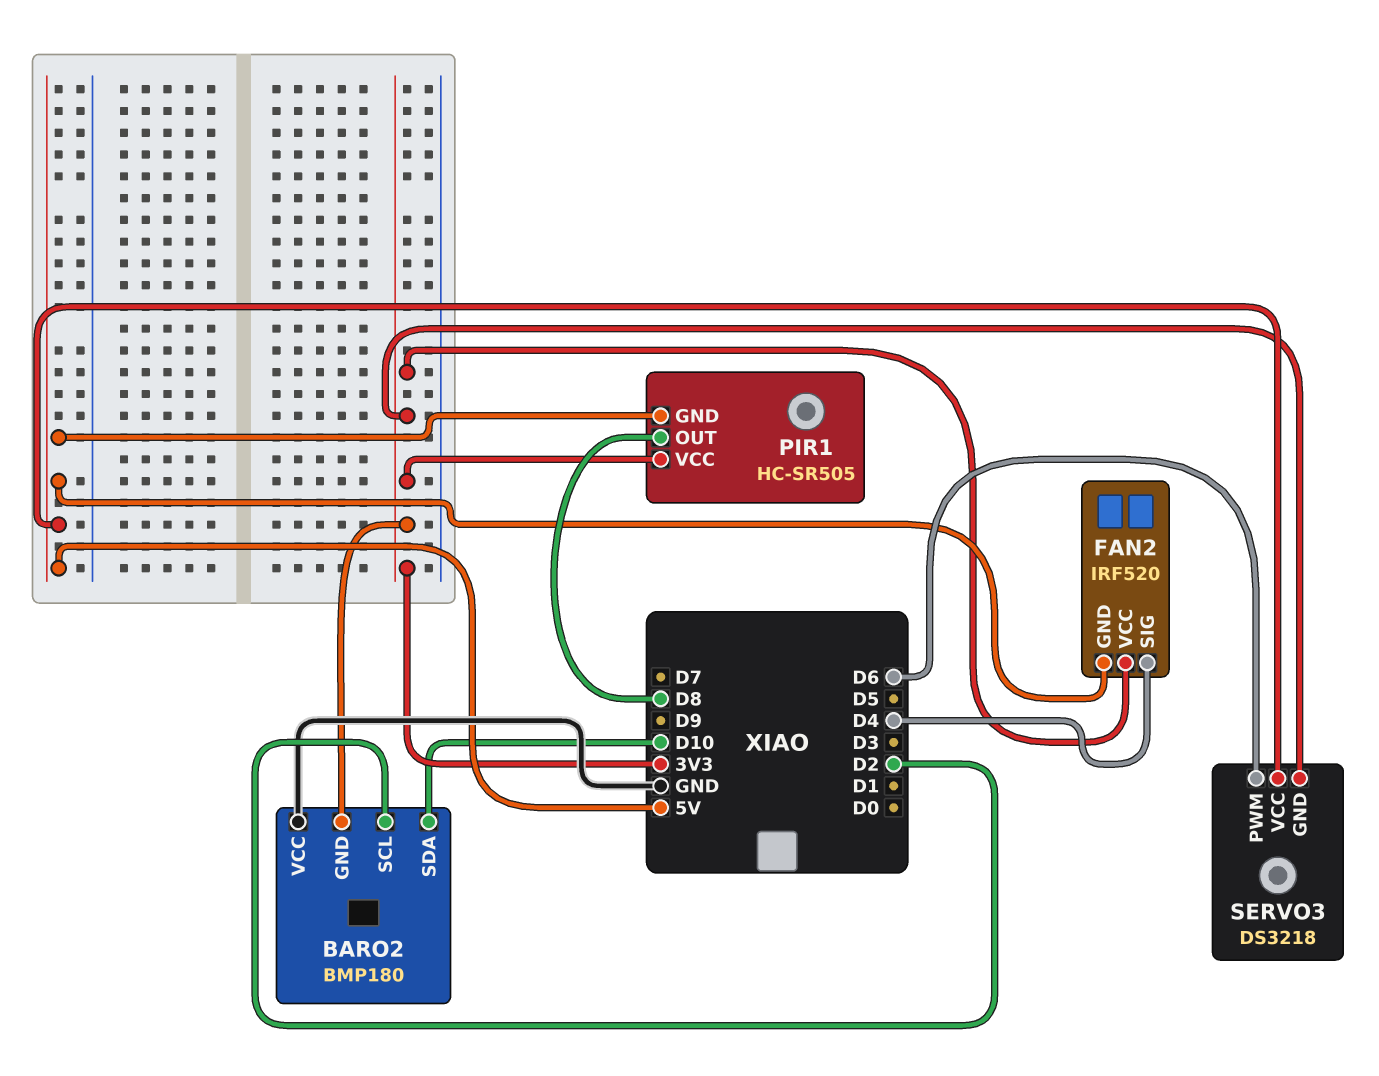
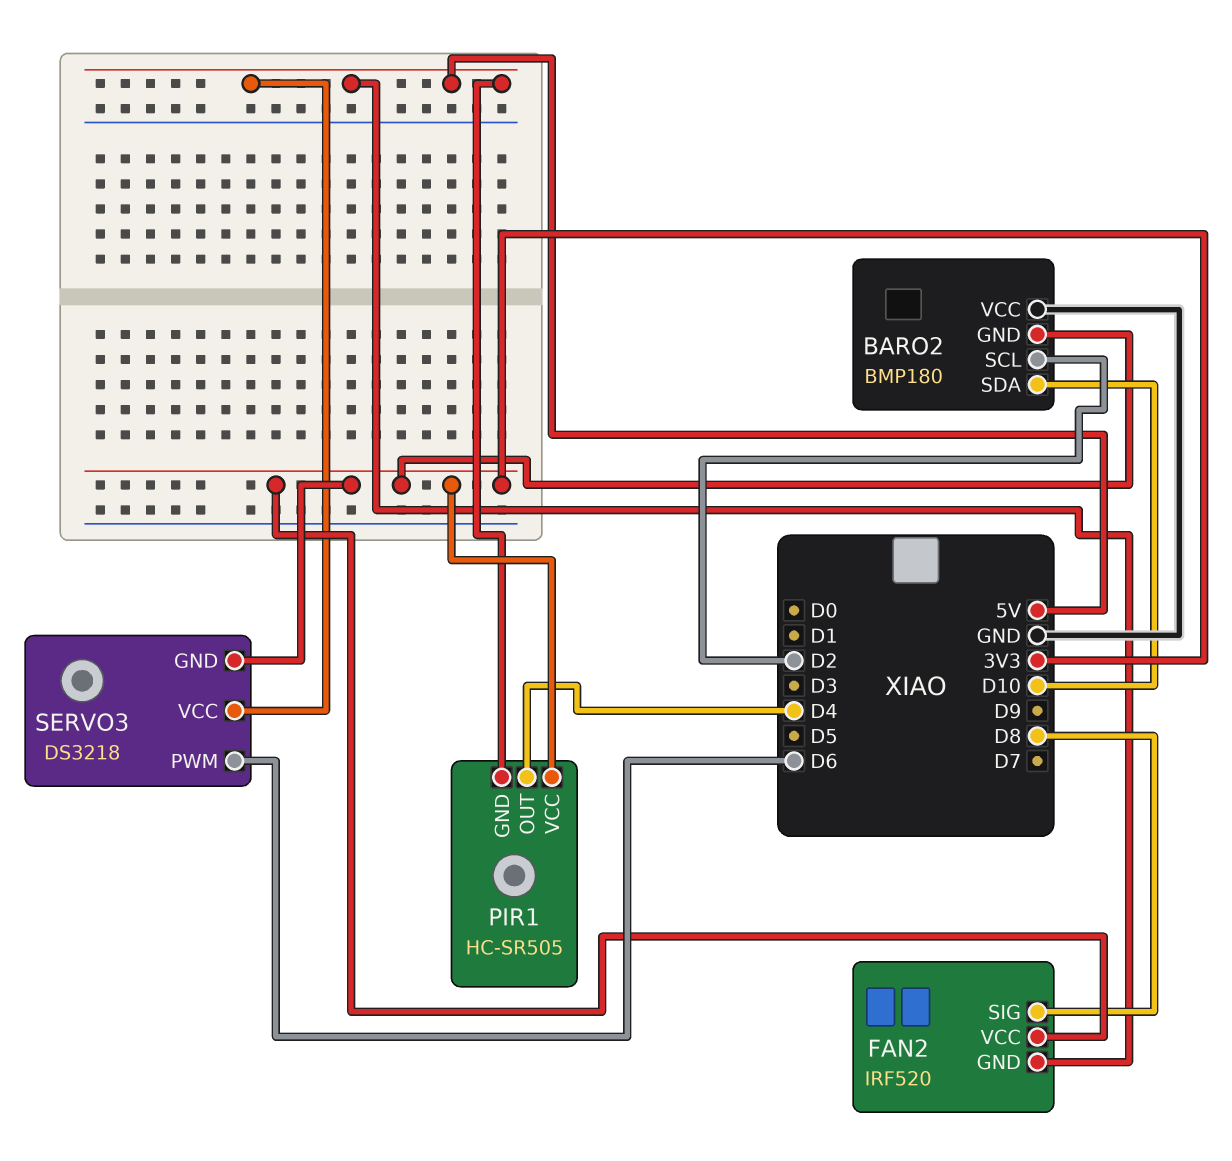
FAN2 pin SIG: D4 -> D8
PIR1 pin OUT: D8 -> D4

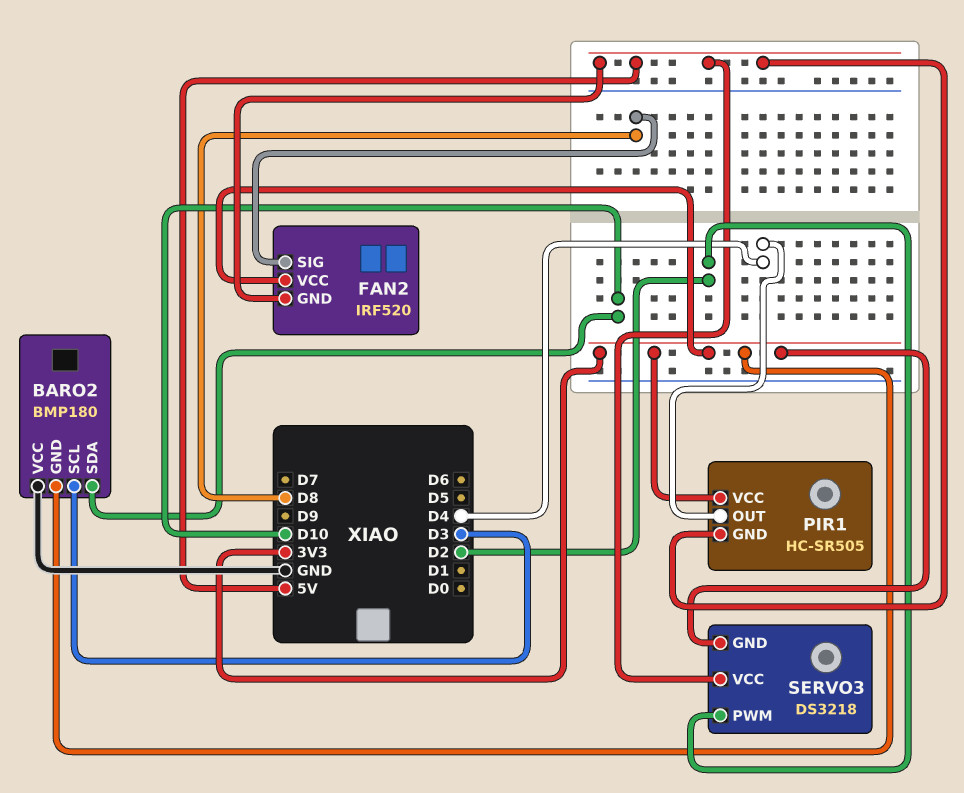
BARO2 pin SCL: D2 -> D3
SERVO3 pin PWM: D6 -> D2

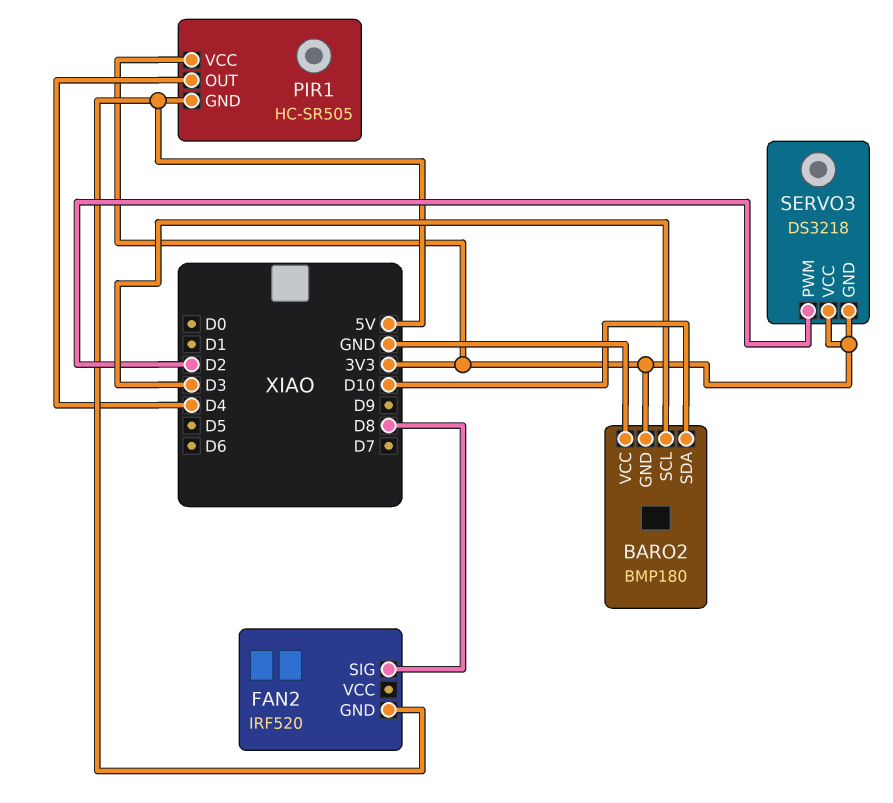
FAN2 pin VCC: 3V3 -> none
SERVO3 pin VCC: 5V -> 3V3

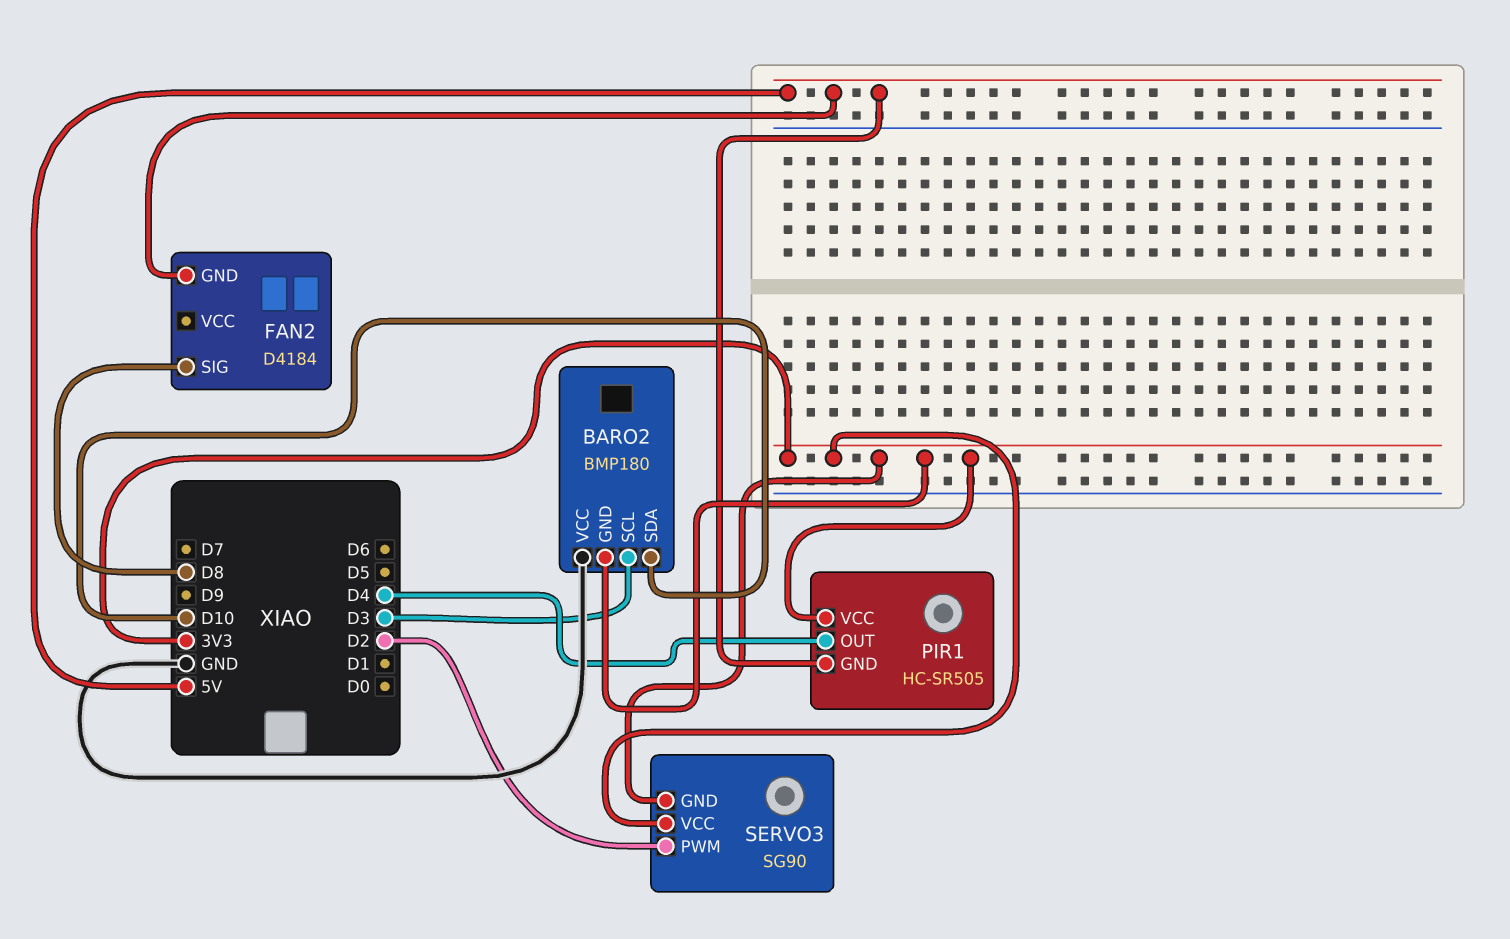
FAN2: IRF520 -> D4184
SERVO3: DS3218 -> SG90

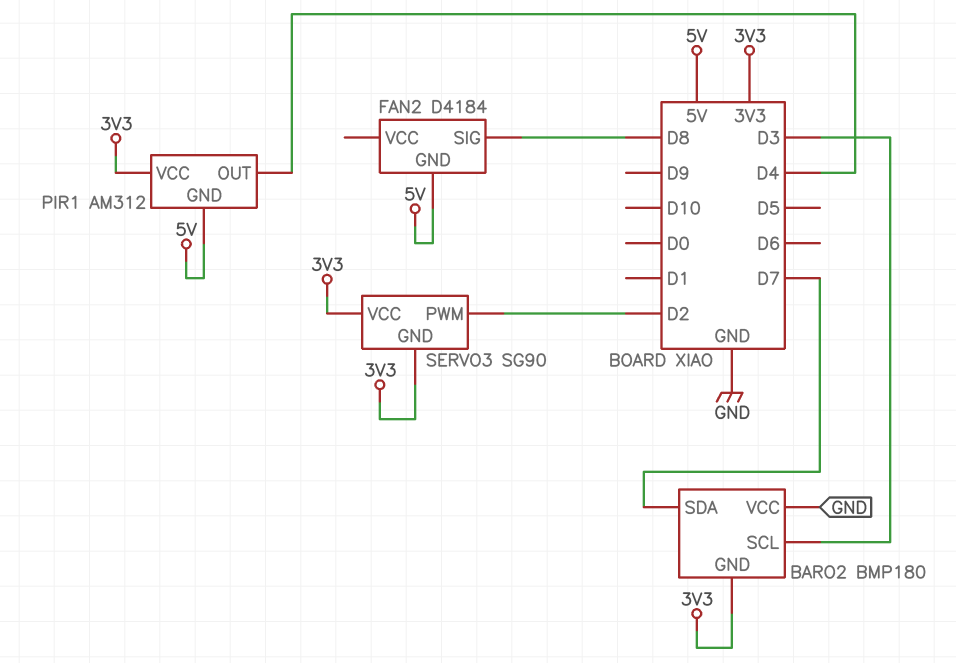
BARO2 pin SDA: D10 -> D7
PIR1: HC-SR505 -> AM312

